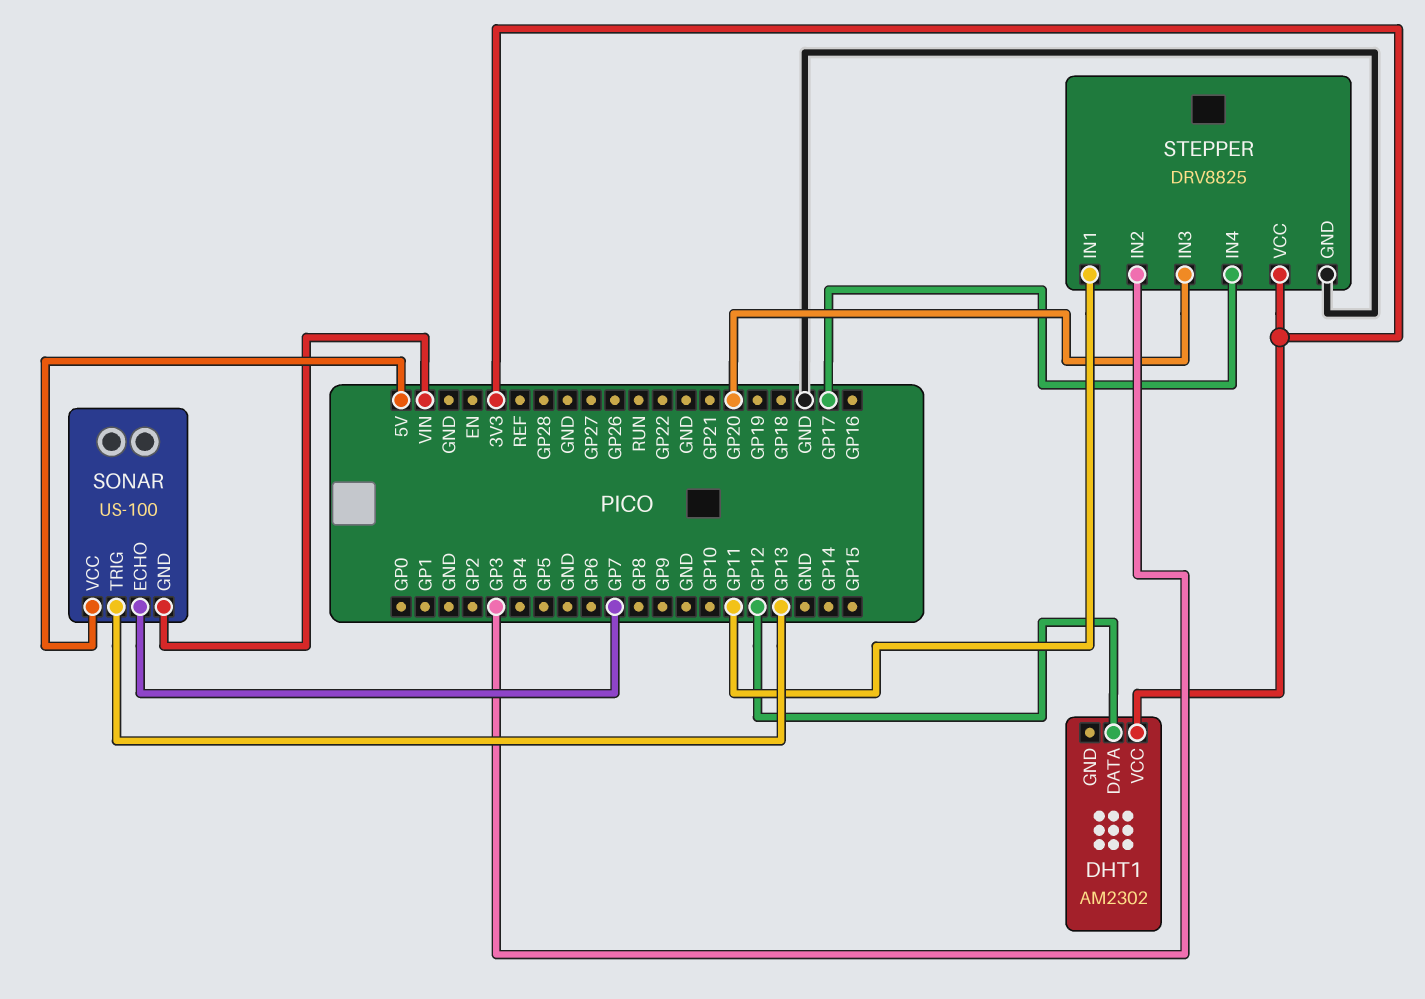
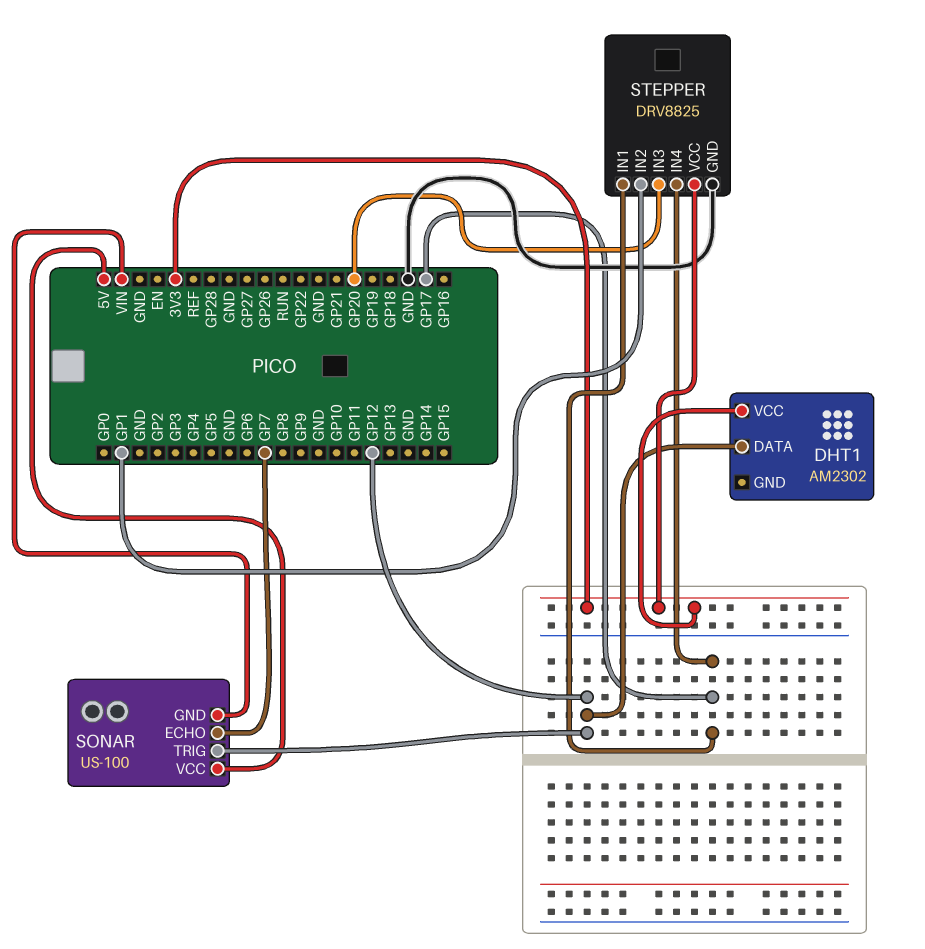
SONAR pin TRIG: GP13 -> GP12
STEPPER pin IN1: GP11 -> GP17
STEPPER pin IN2: GP3 -> GP1

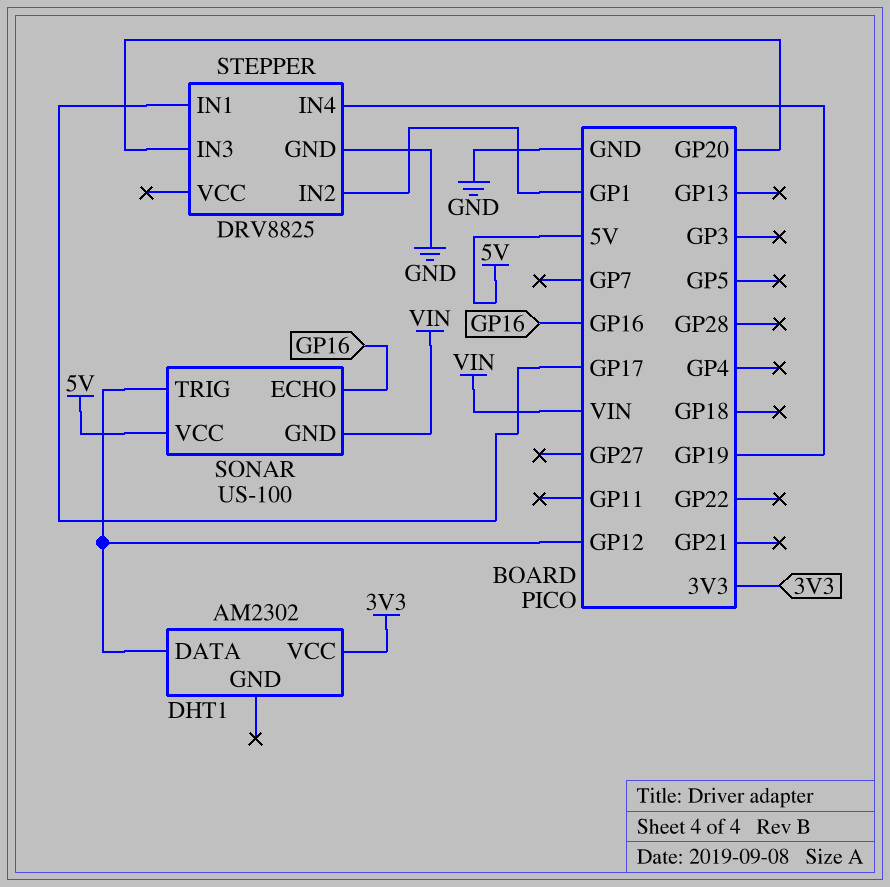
SONAR pin ECHO: GP7 -> GP16
STEPPER pin IN4: GP17 -> GP19
STEPPER pin VCC: 3V3 -> none

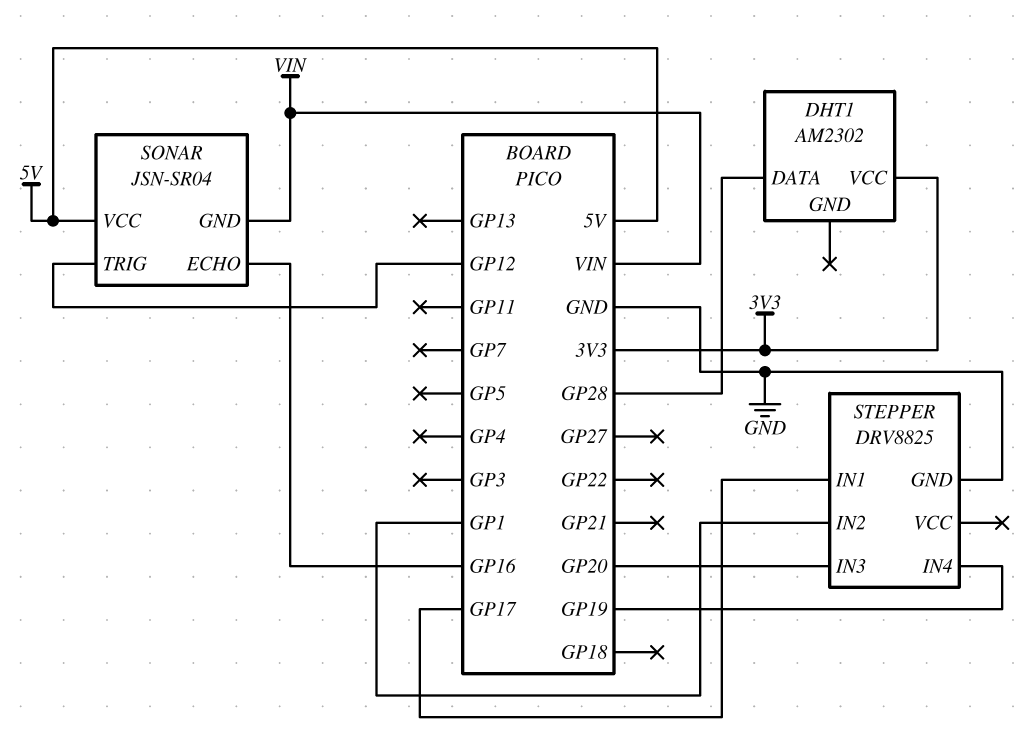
DHT1 pin DATA: GP12 -> GP28
SONAR: US-100 -> JSN-SR04

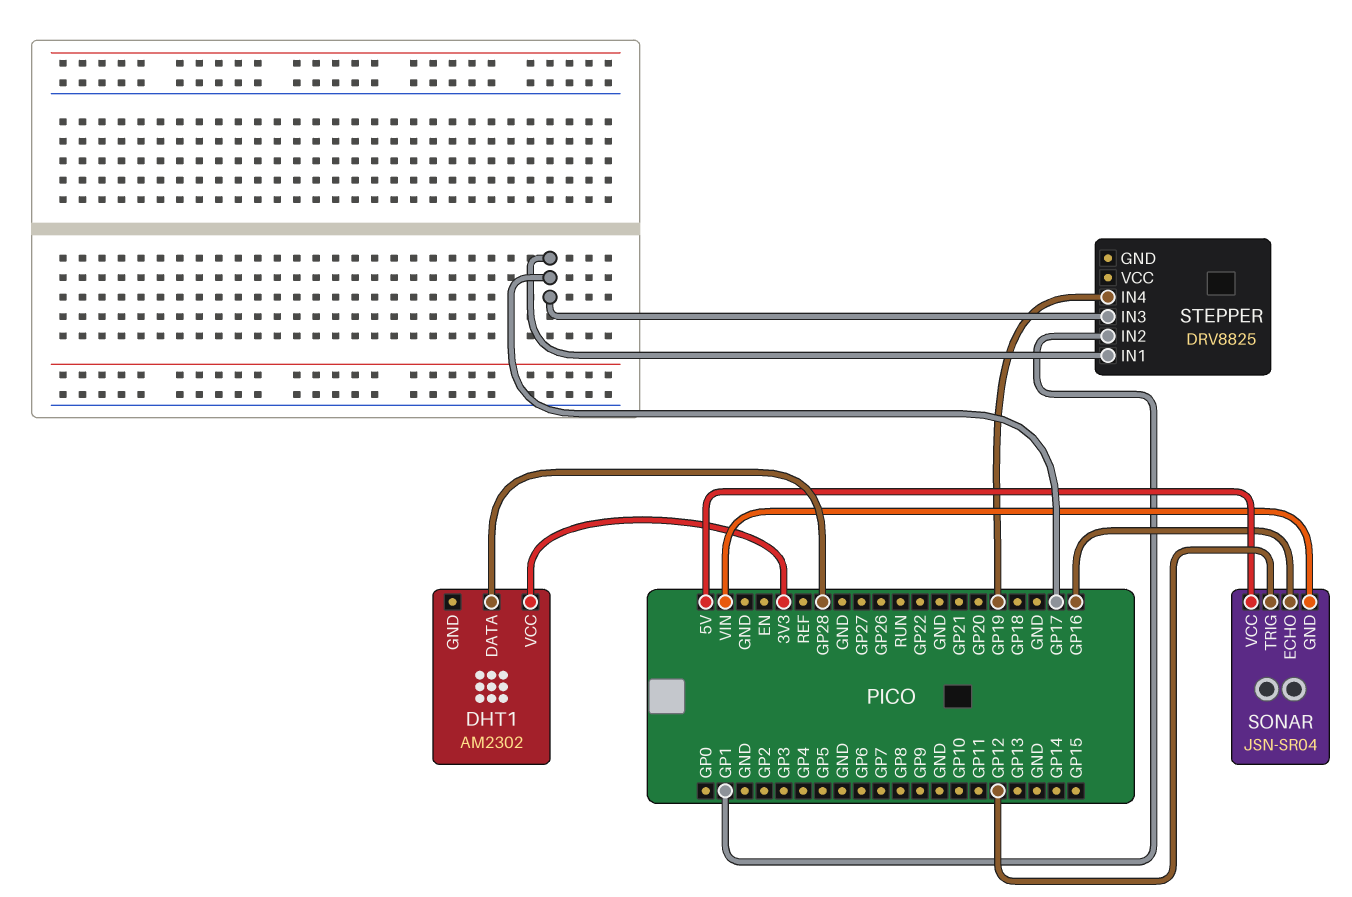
STEPPER pin GND: GND -> none
STEPPER pin IN3: GP20 -> GP17

